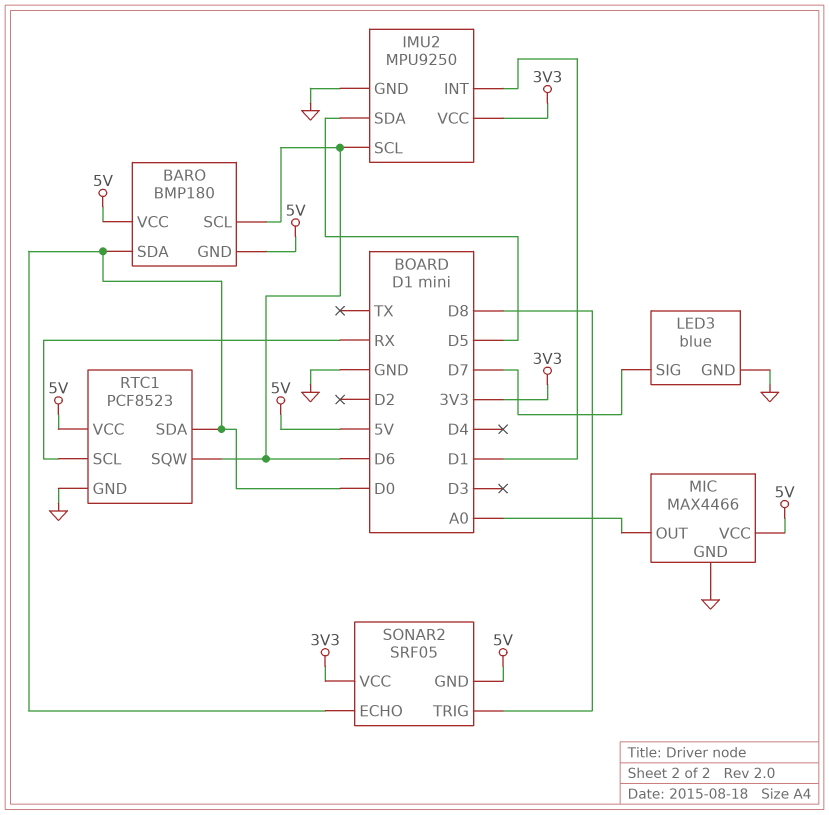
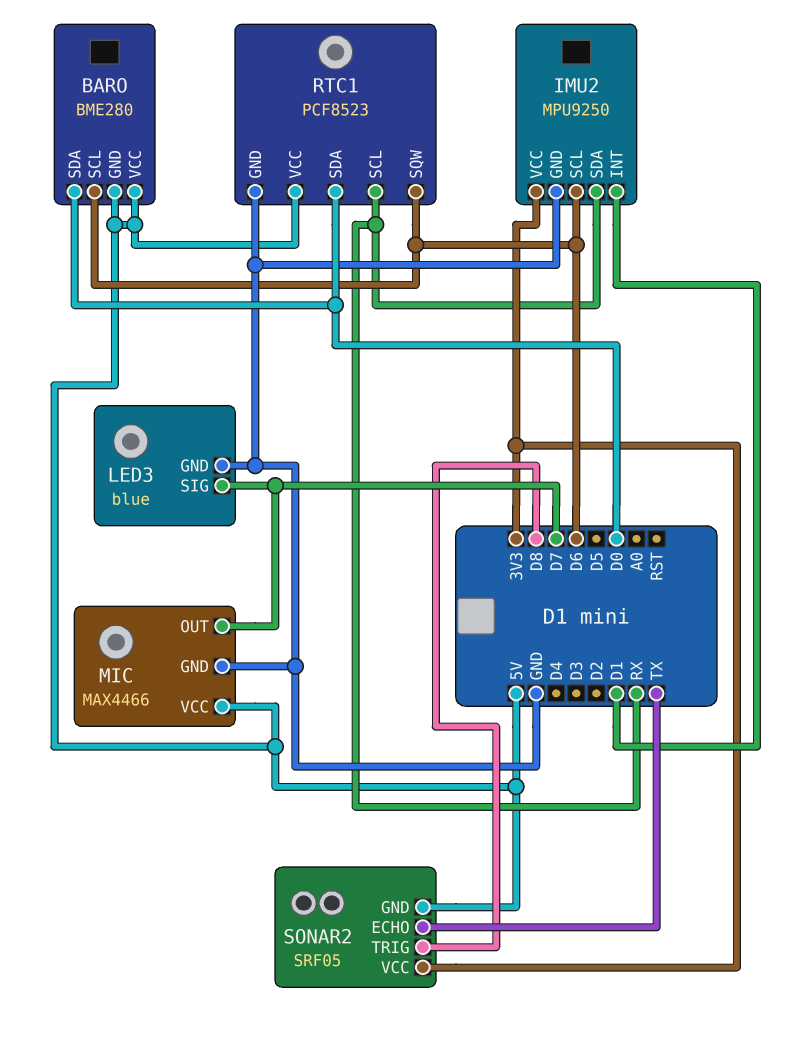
BARO: BMP180 -> BME280
IMU2 pin SDA: D5 -> RX
MIC pin OUT: A0 -> D7
SONAR2 pin ECHO: D0 -> TX

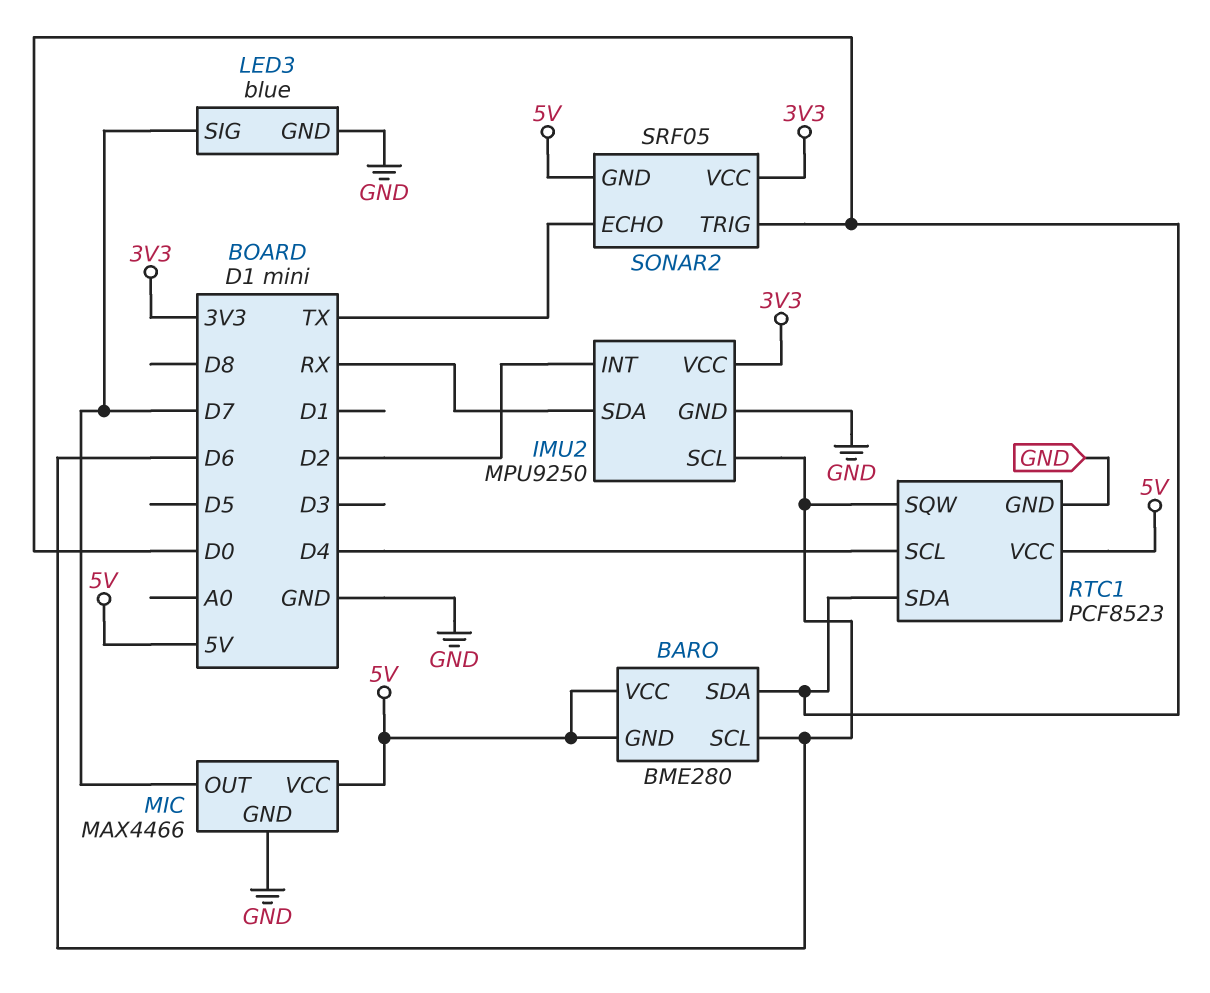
IMU2 pin INT: D1 -> D2
RTC1 pin SCL: RX -> D4
SONAR2 pin TRIG: D8 -> D0

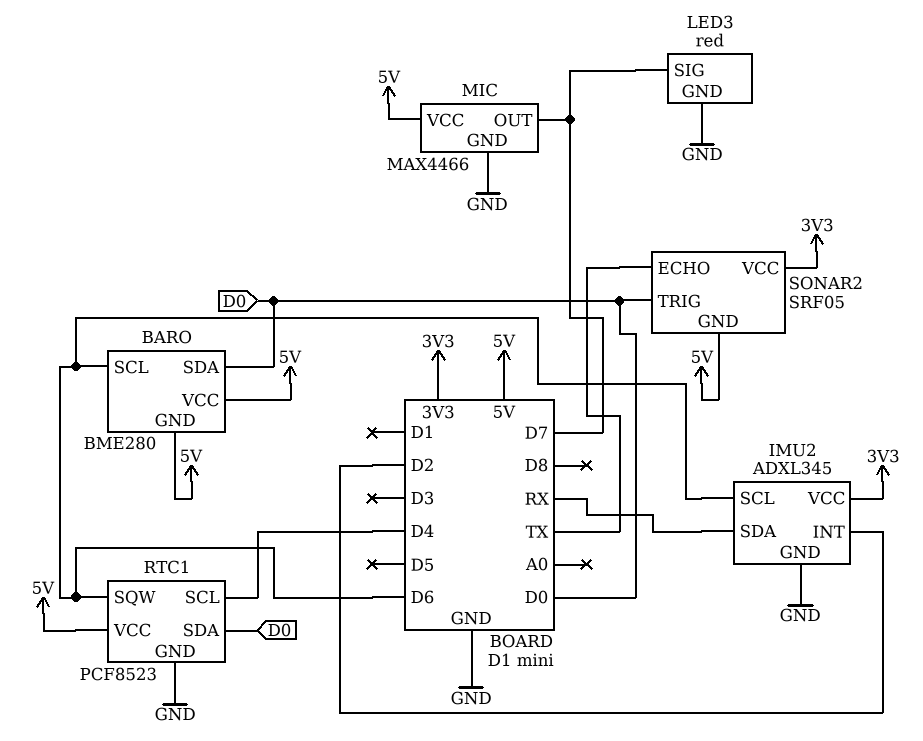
IMU2: MPU9250 -> ADXL345
LED3: blue -> red

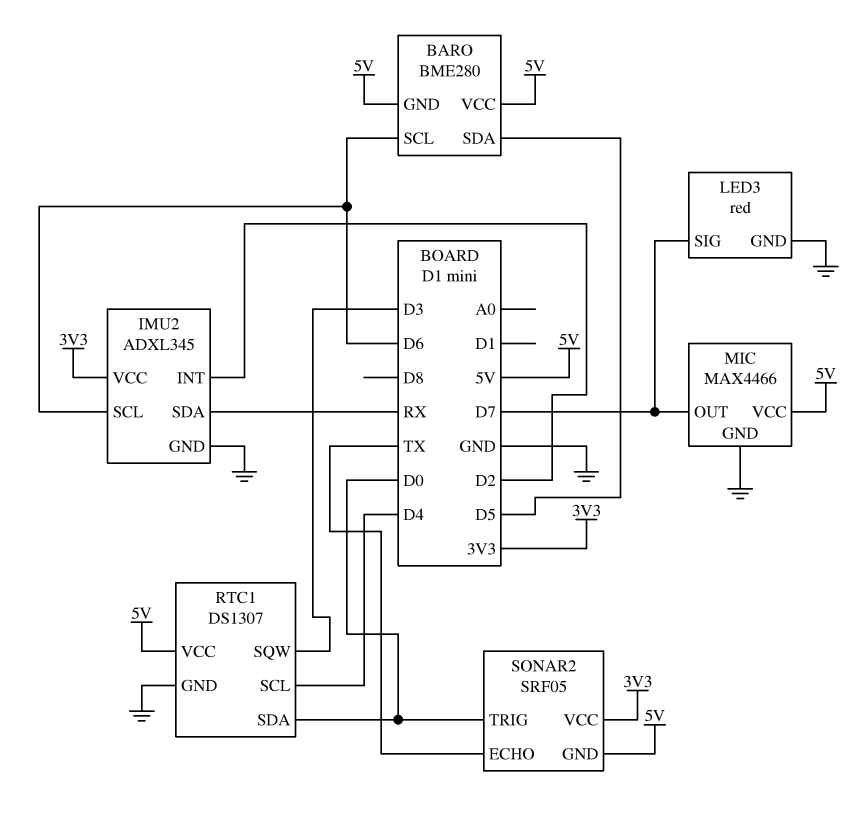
BARO pin SDA: D0 -> D5
RTC1: PCF8523 -> DS1307
RTC1 pin SQW: D6 -> D3

